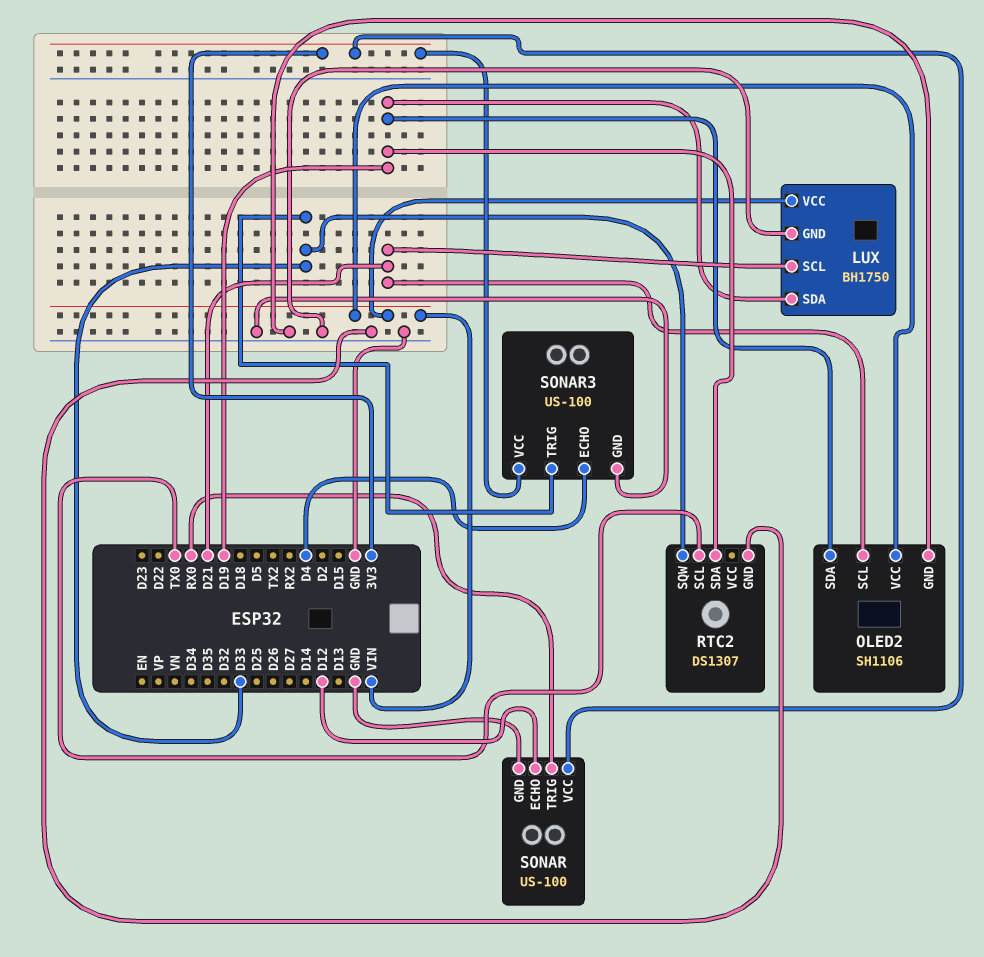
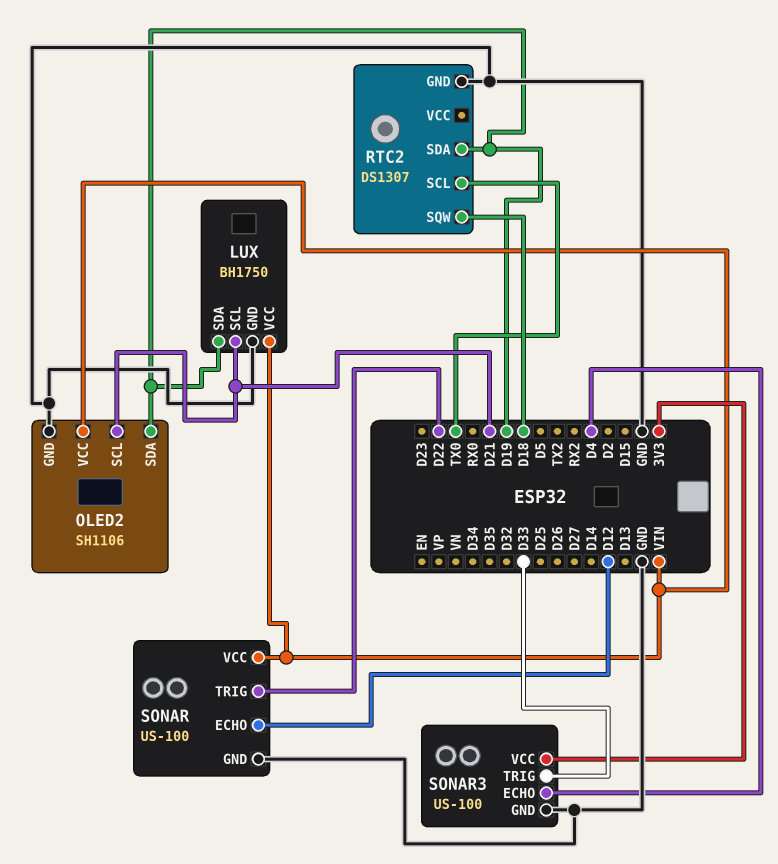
RTC2 pin SQW: D33 -> D18
SONAR pin TRIG: RX0 -> D22
SONAR pin VCC: 3V3 -> VIN

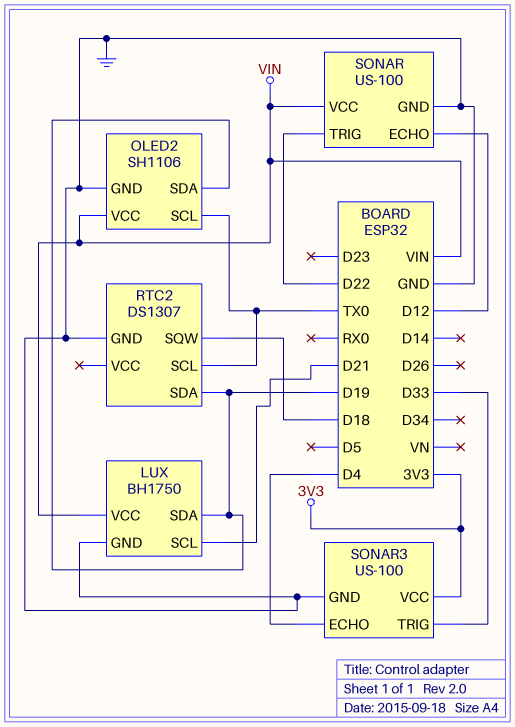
OLED2 pin SCL: D21 -> TX0

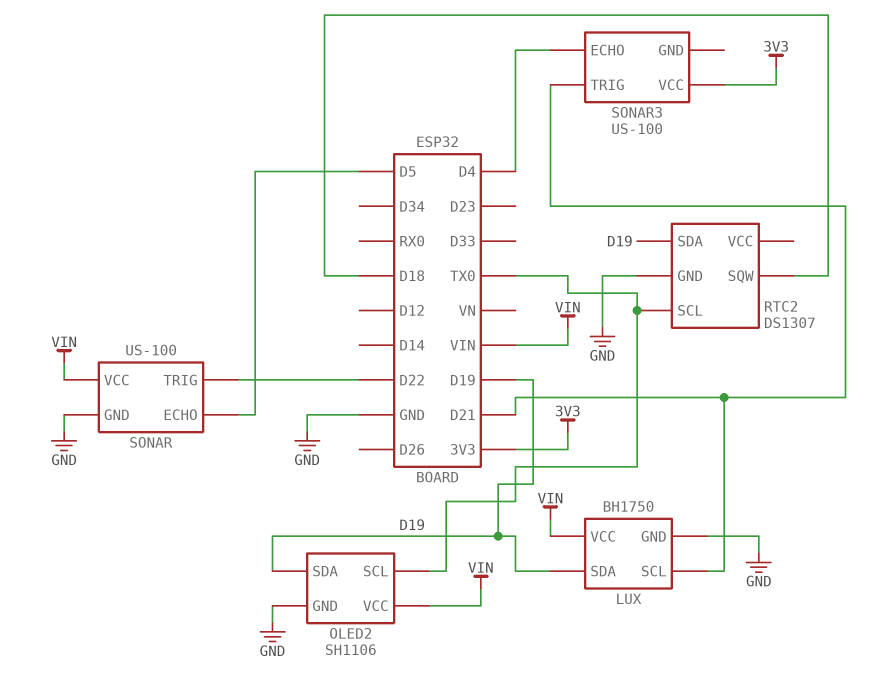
SONAR pin ECHO: D12 -> D5
SONAR3 pin GND: GND -> none
SONAR3 pin TRIG: D33 -> D21

